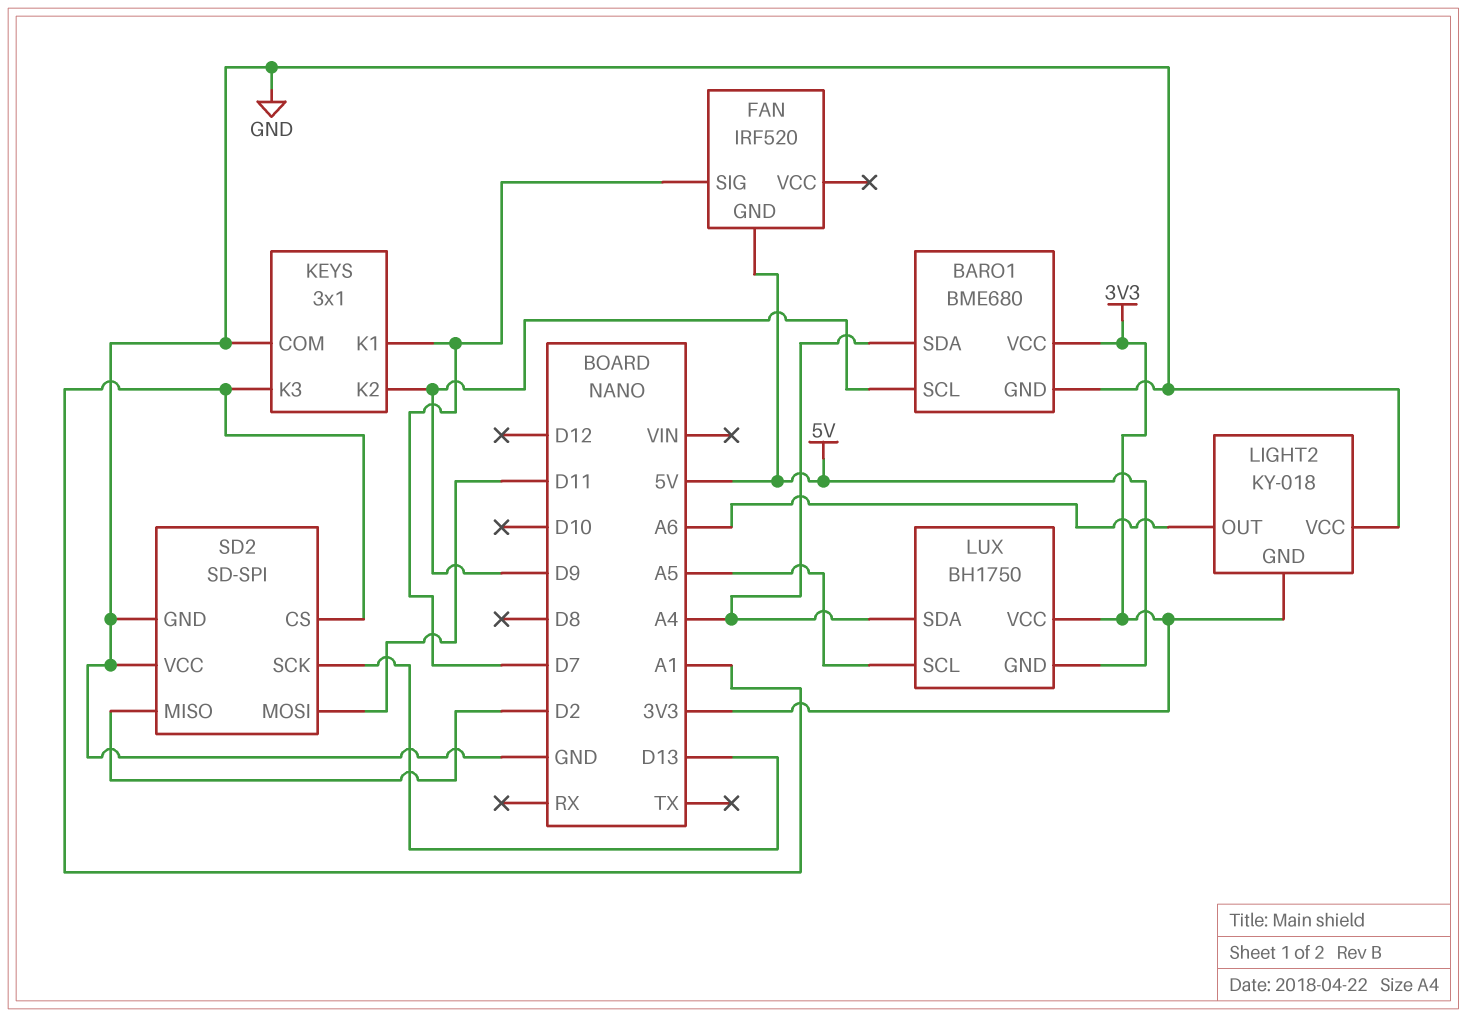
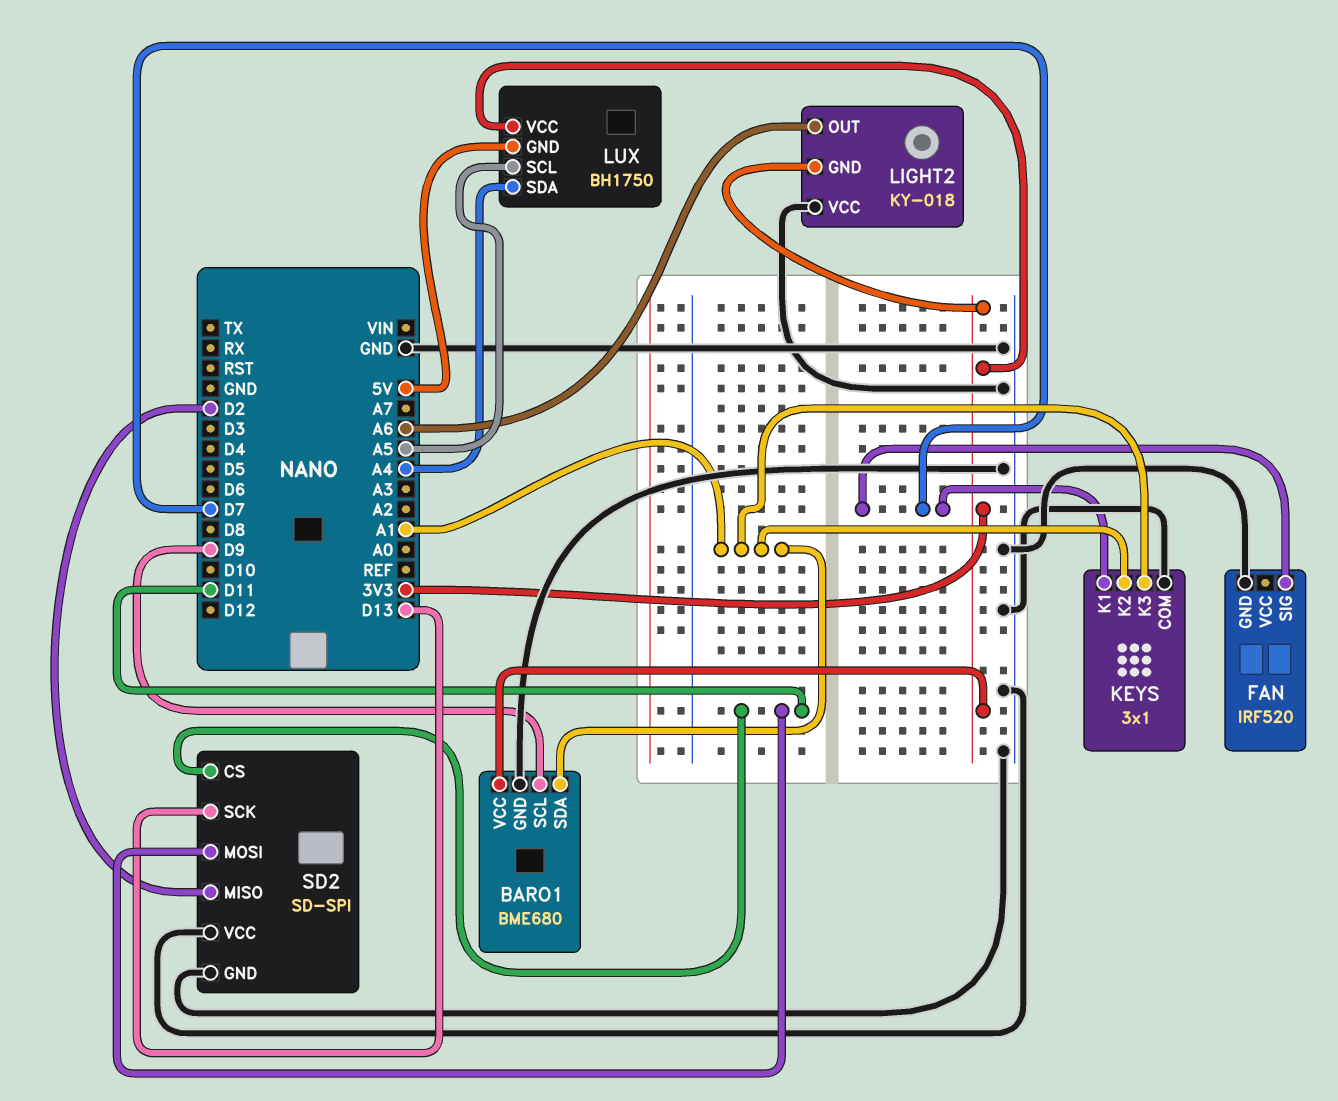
BARO1 pin SDA: A4 -> A1
FAN pin GND: 5V -> GND
KEYS pin K2: D9 -> A1
SD2 pin CS: A1 -> D11

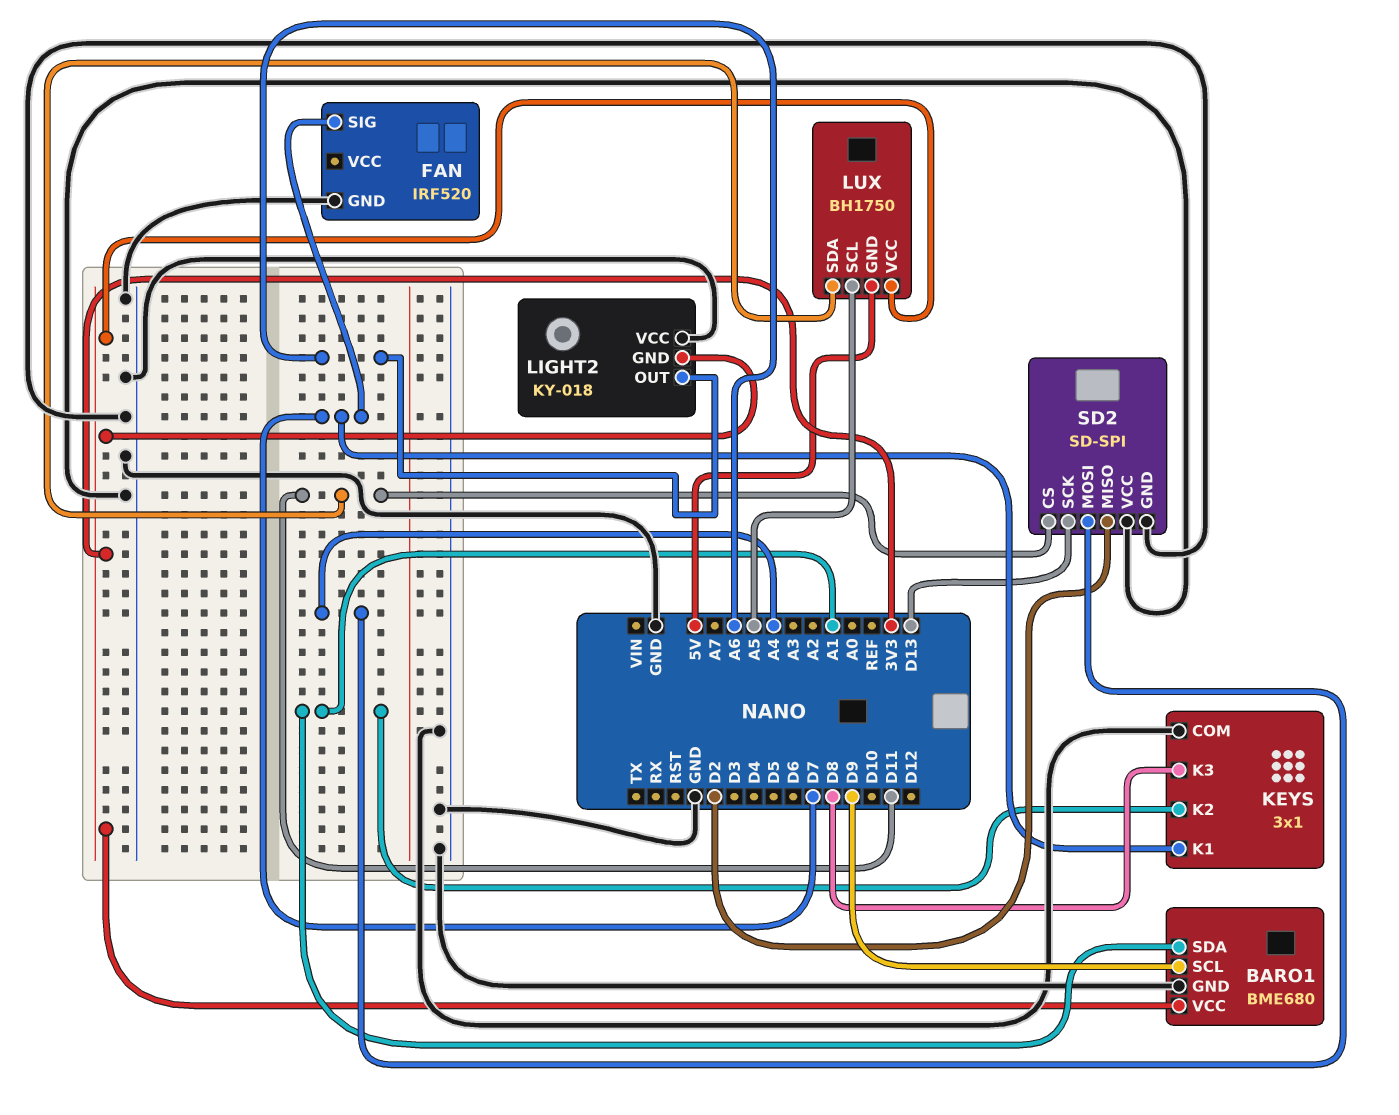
KEYS pin K3: A1 -> D8
LUX pin SDA: A4 -> D11
SD2 pin MOSI: D11 -> A4

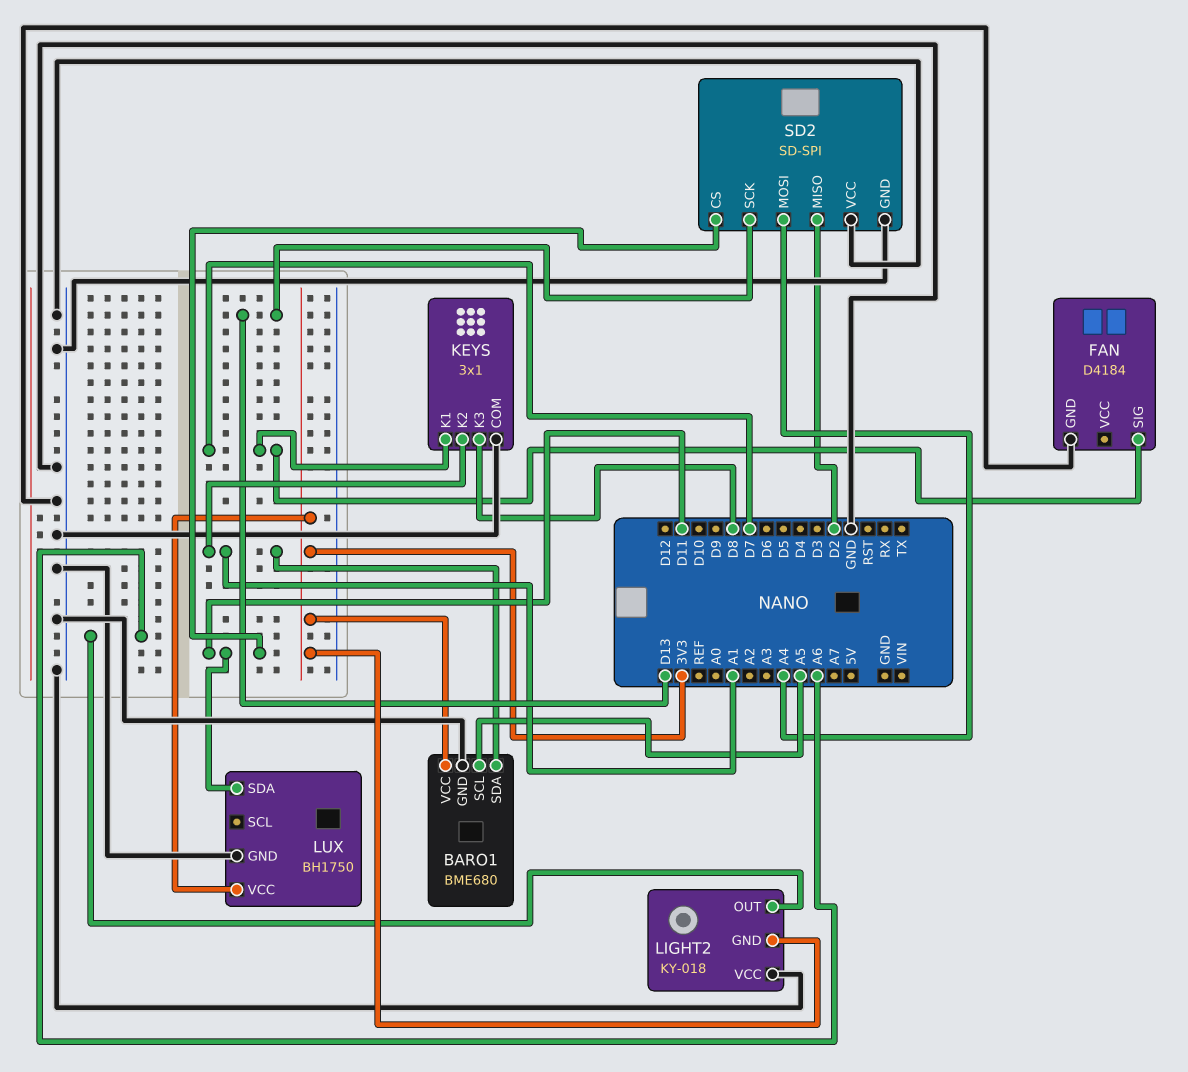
BARO1 pin SCL: D9 -> A5
FAN: IRF520 -> D4184
LUX pin GND: 5V -> GND
LUX pin SCL: A5 -> none

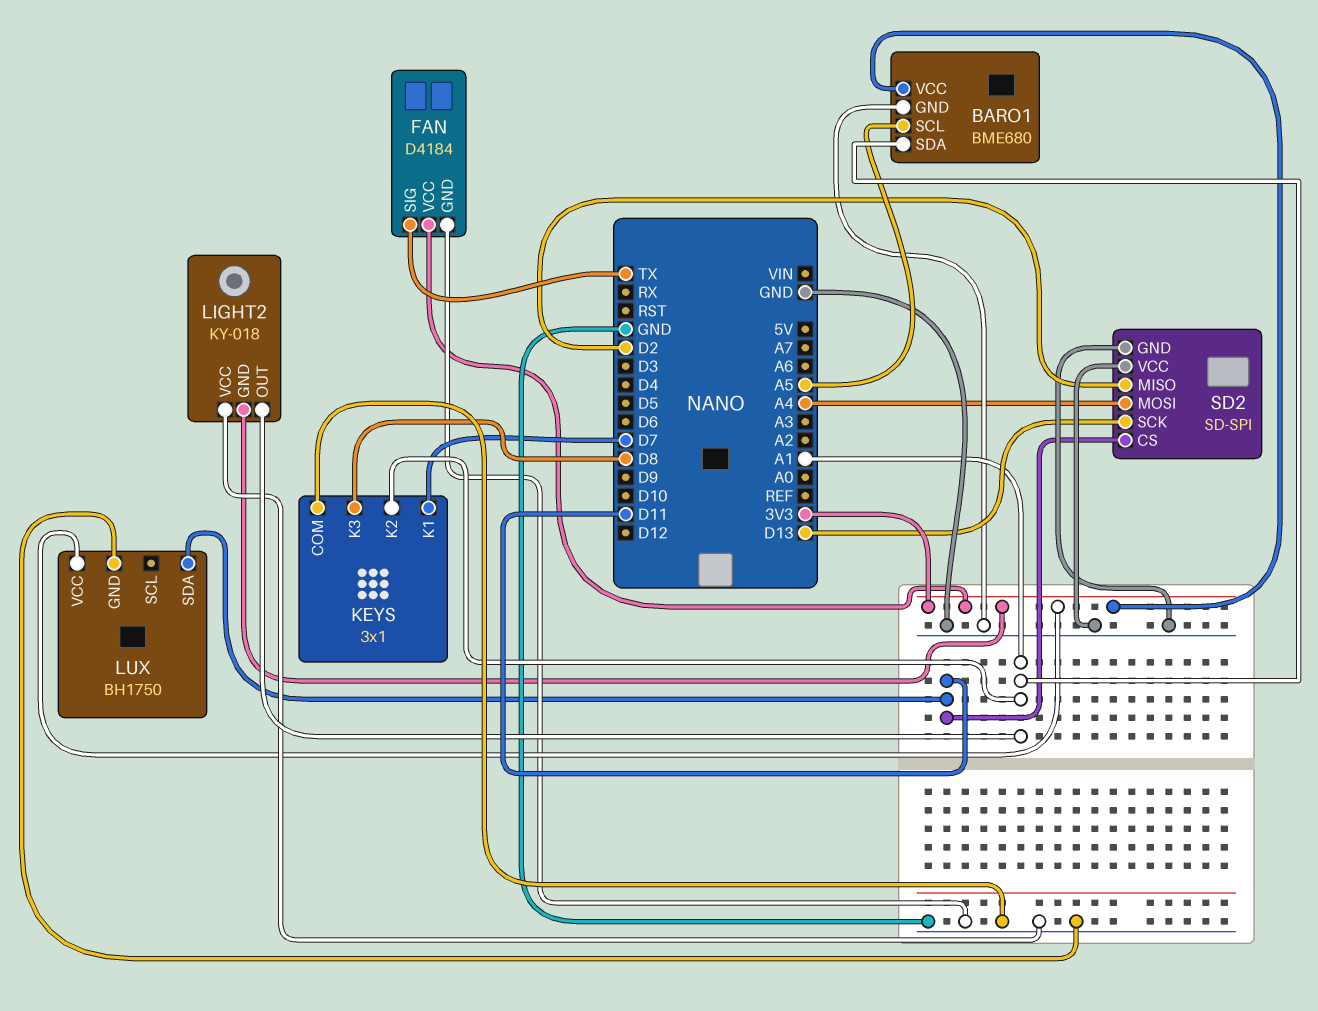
FAN pin SIG: D7 -> TX
FAN pin VCC: none -> 3V3
LIGHT2 pin OUT: A6 -> A1

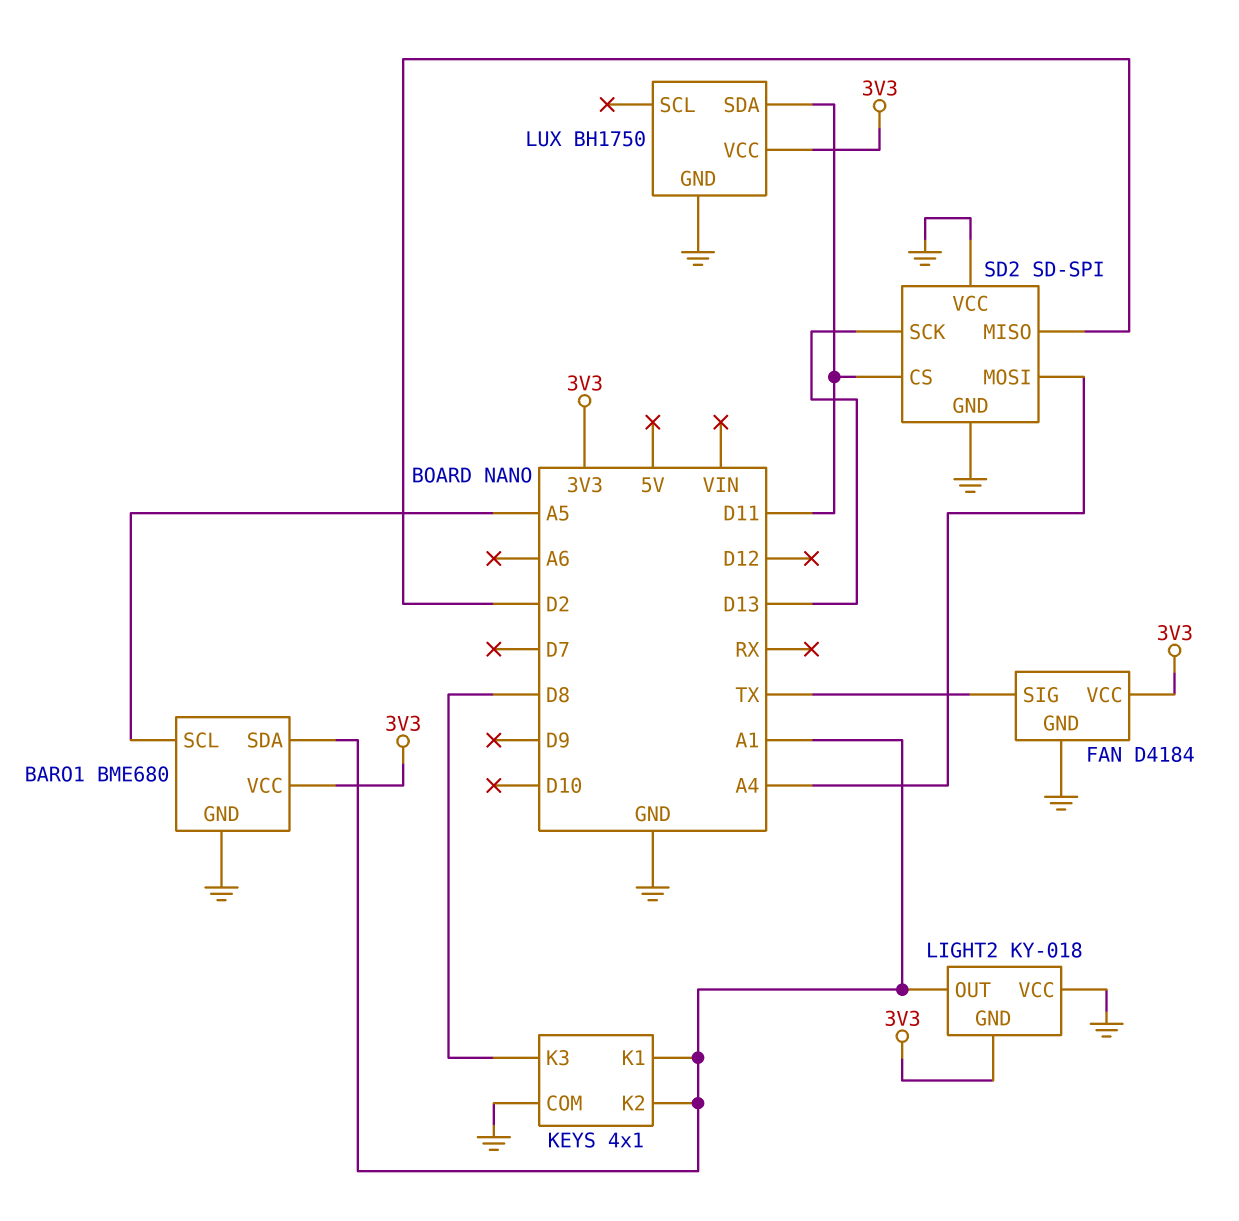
KEYS: 3x1 -> 4x1
KEYS pin K1: D7 -> A1

